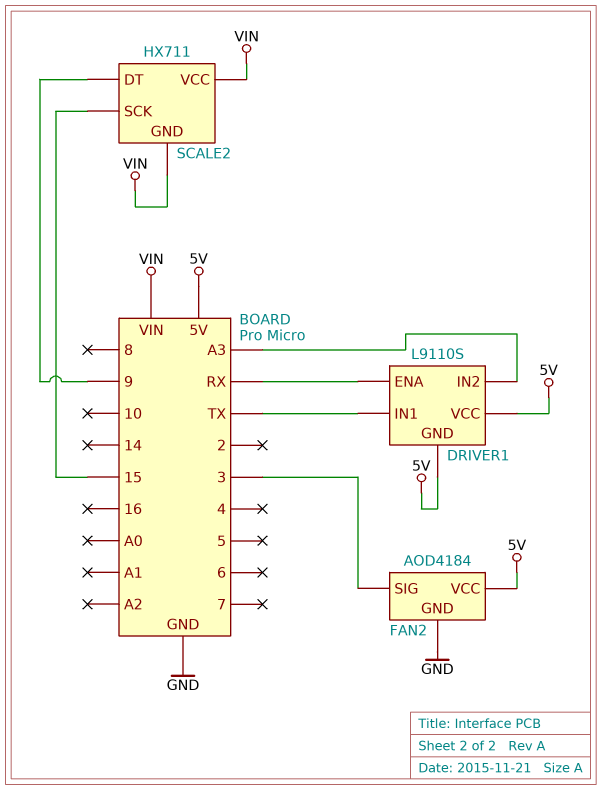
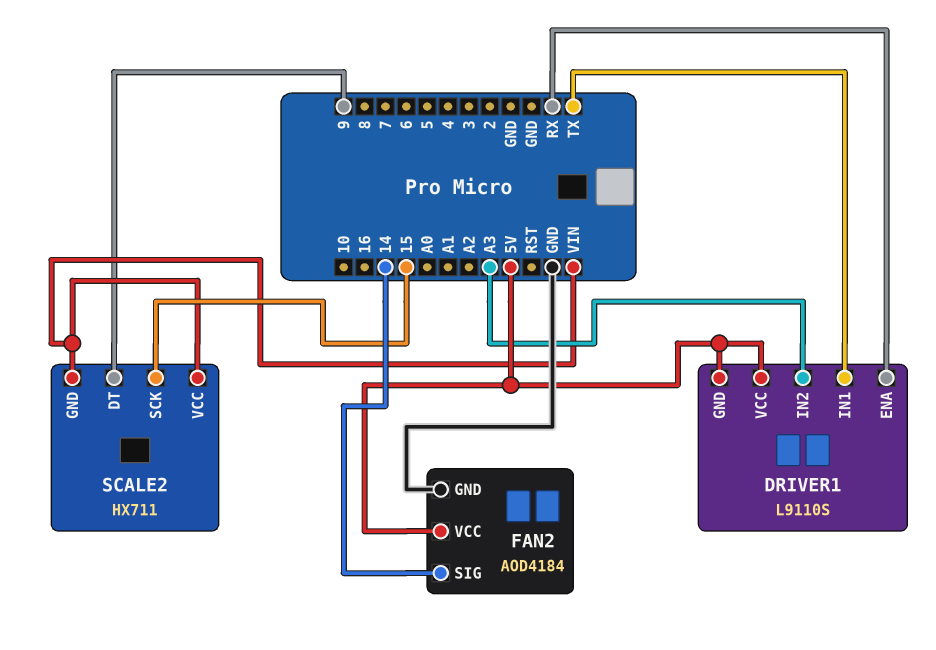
FAN2 pin SIG: 3 -> 14

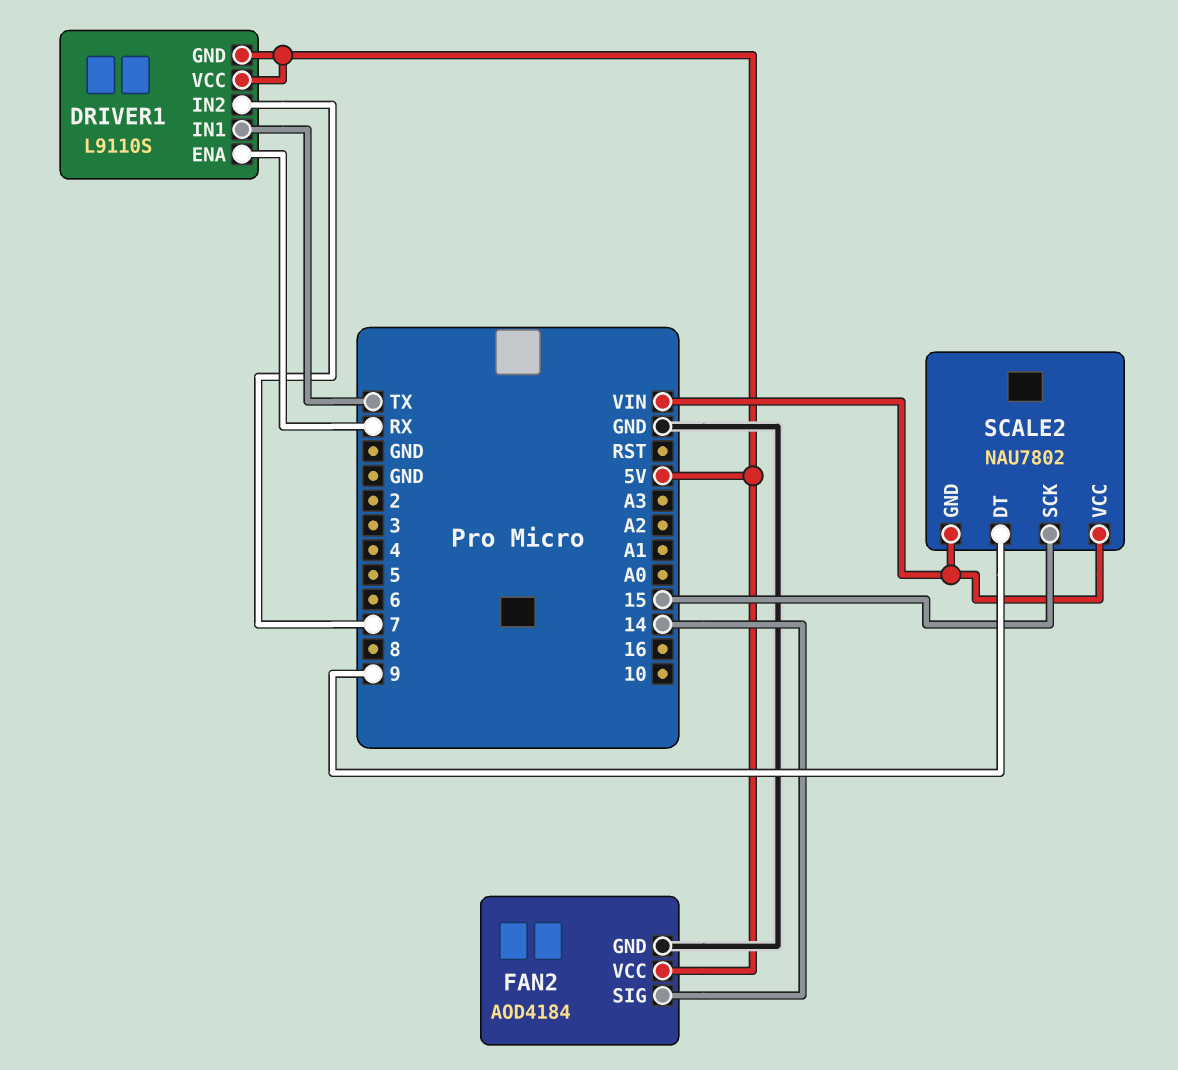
DRIVER1 pin IN2: A3 -> 7
SCALE2: HX711 -> NAU7802

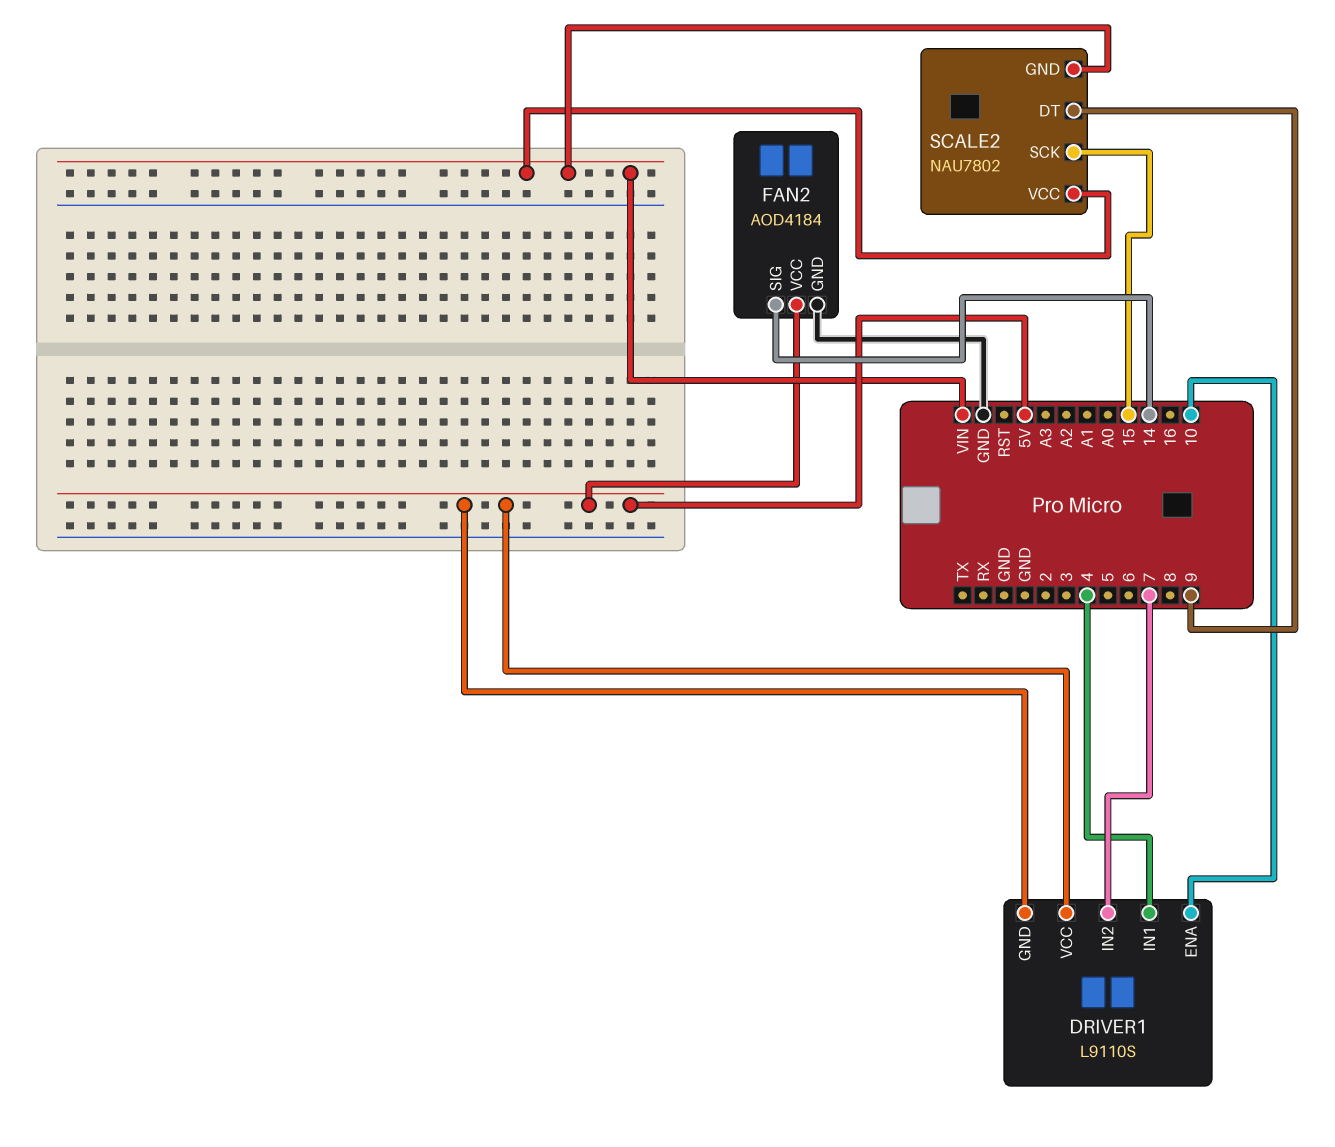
DRIVER1 pin ENA: RX -> 10
DRIVER1 pin IN1: TX -> 4

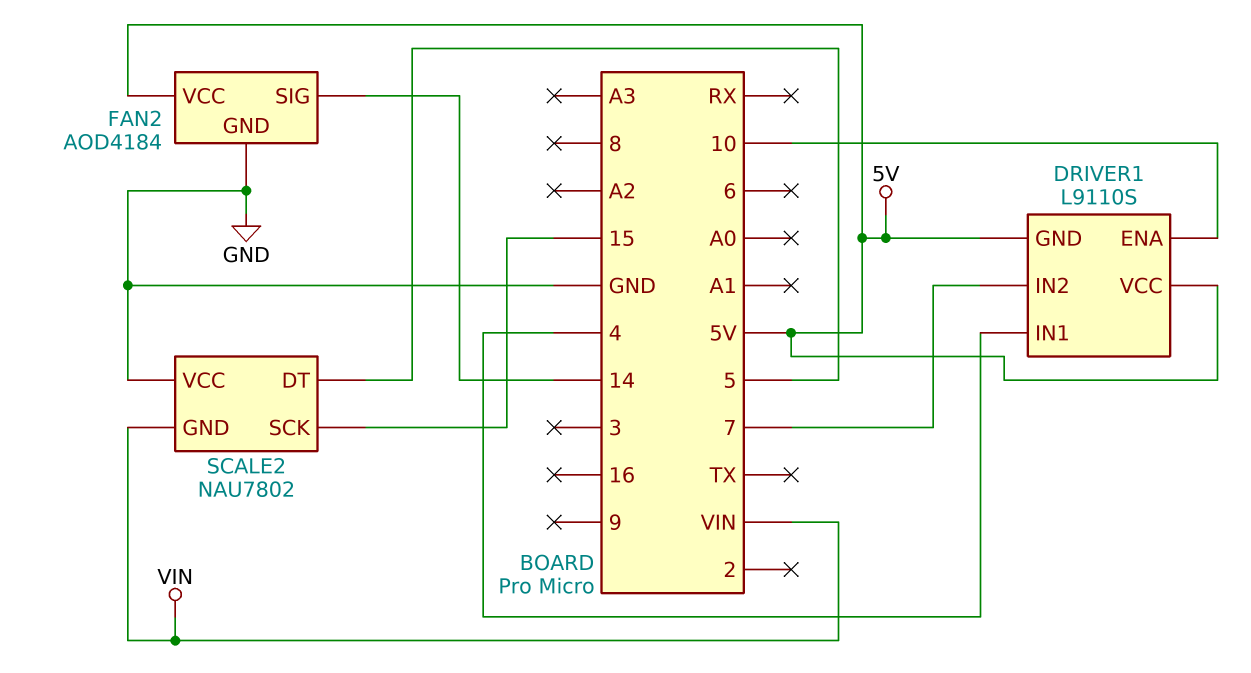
SCALE2 pin DT: 9 -> 5
SCALE2 pin VCC: VIN -> GND

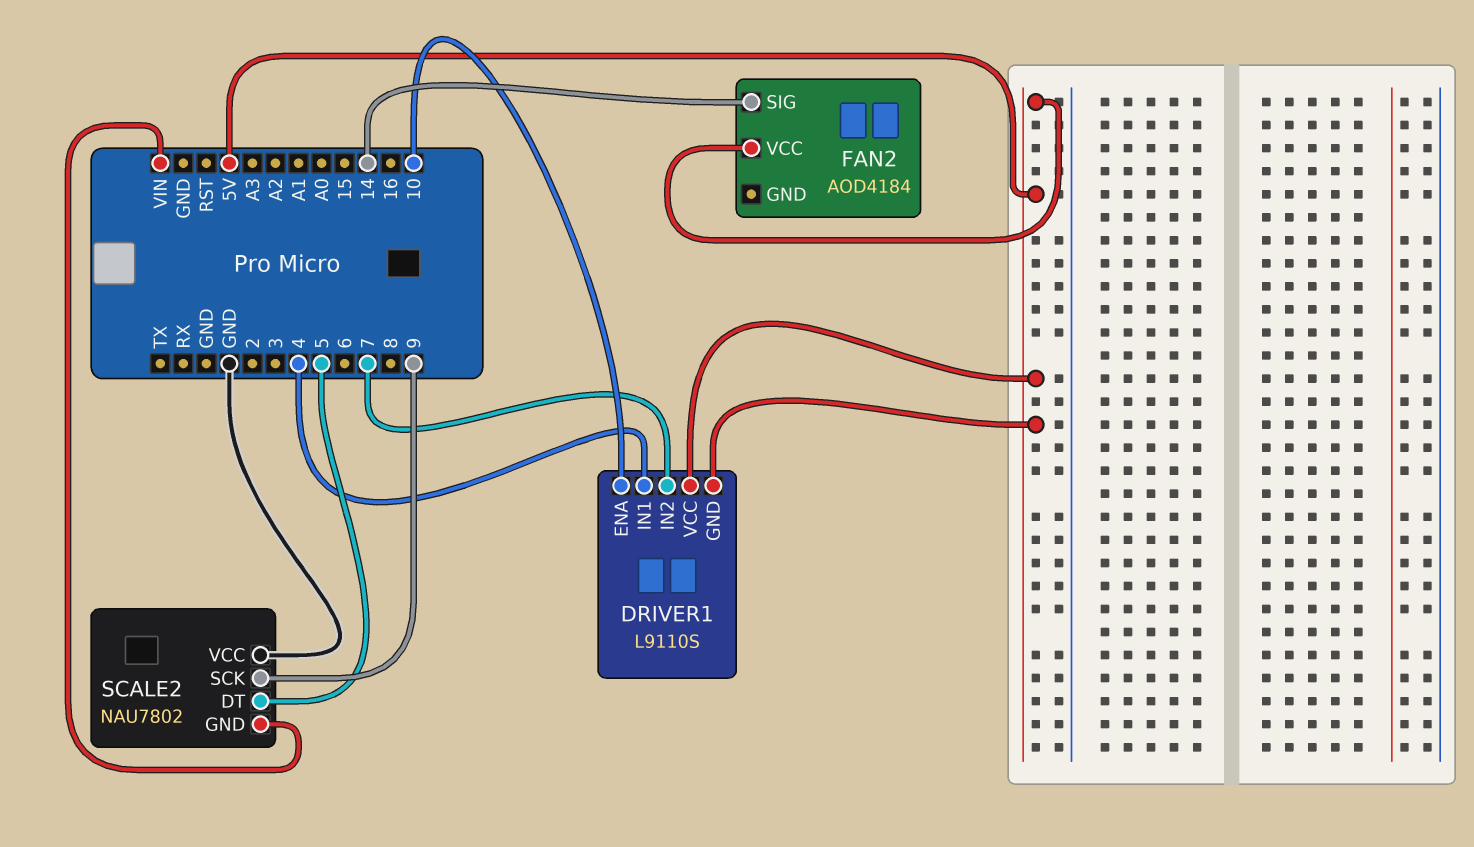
FAN2 pin GND: GND -> none
SCALE2 pin SCK: 15 -> 9

